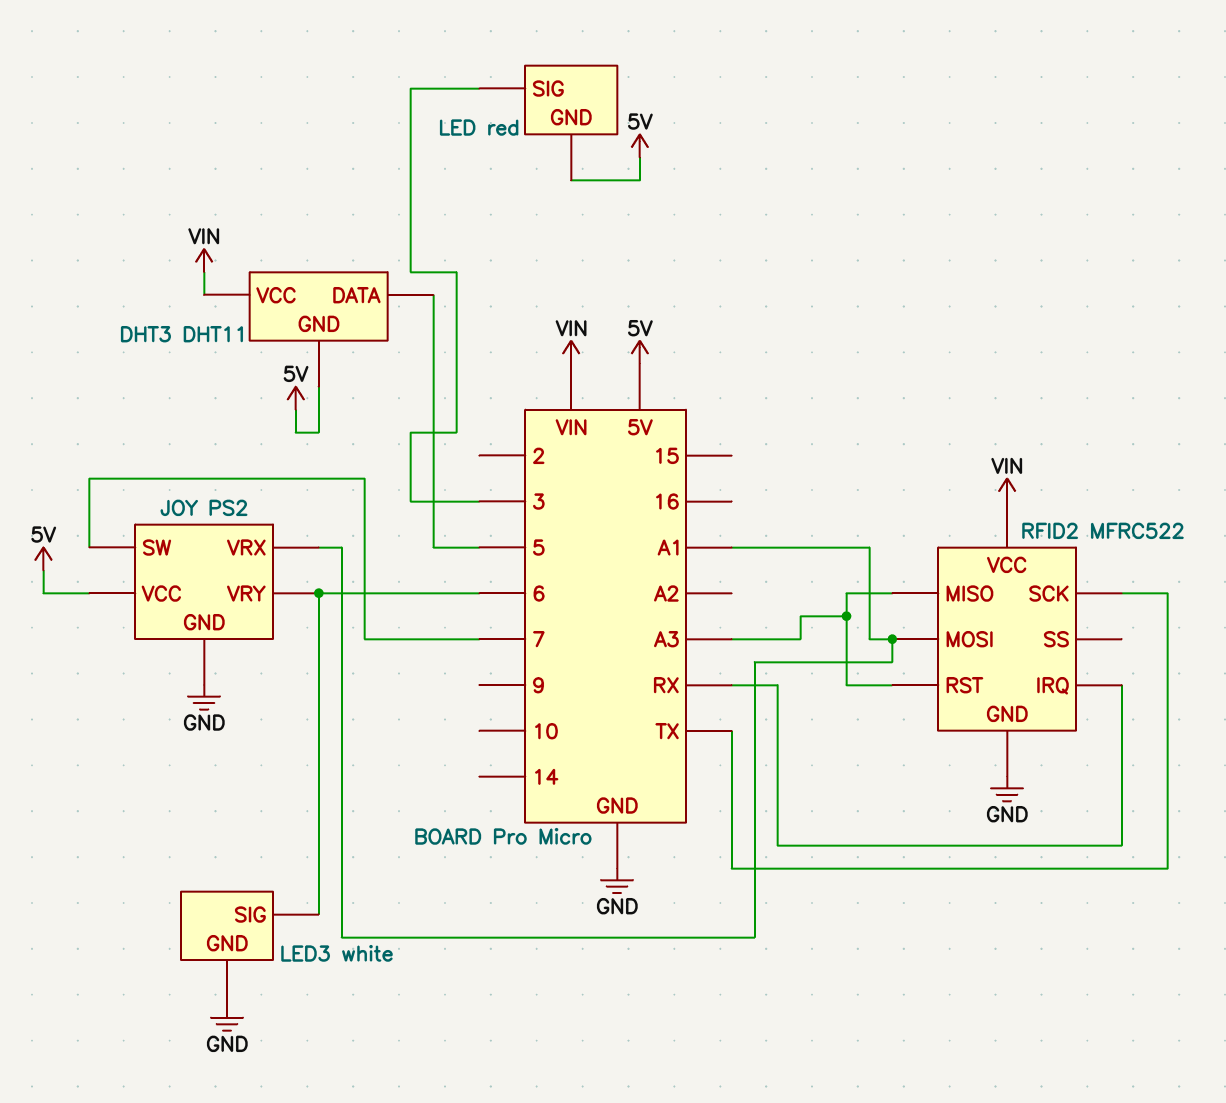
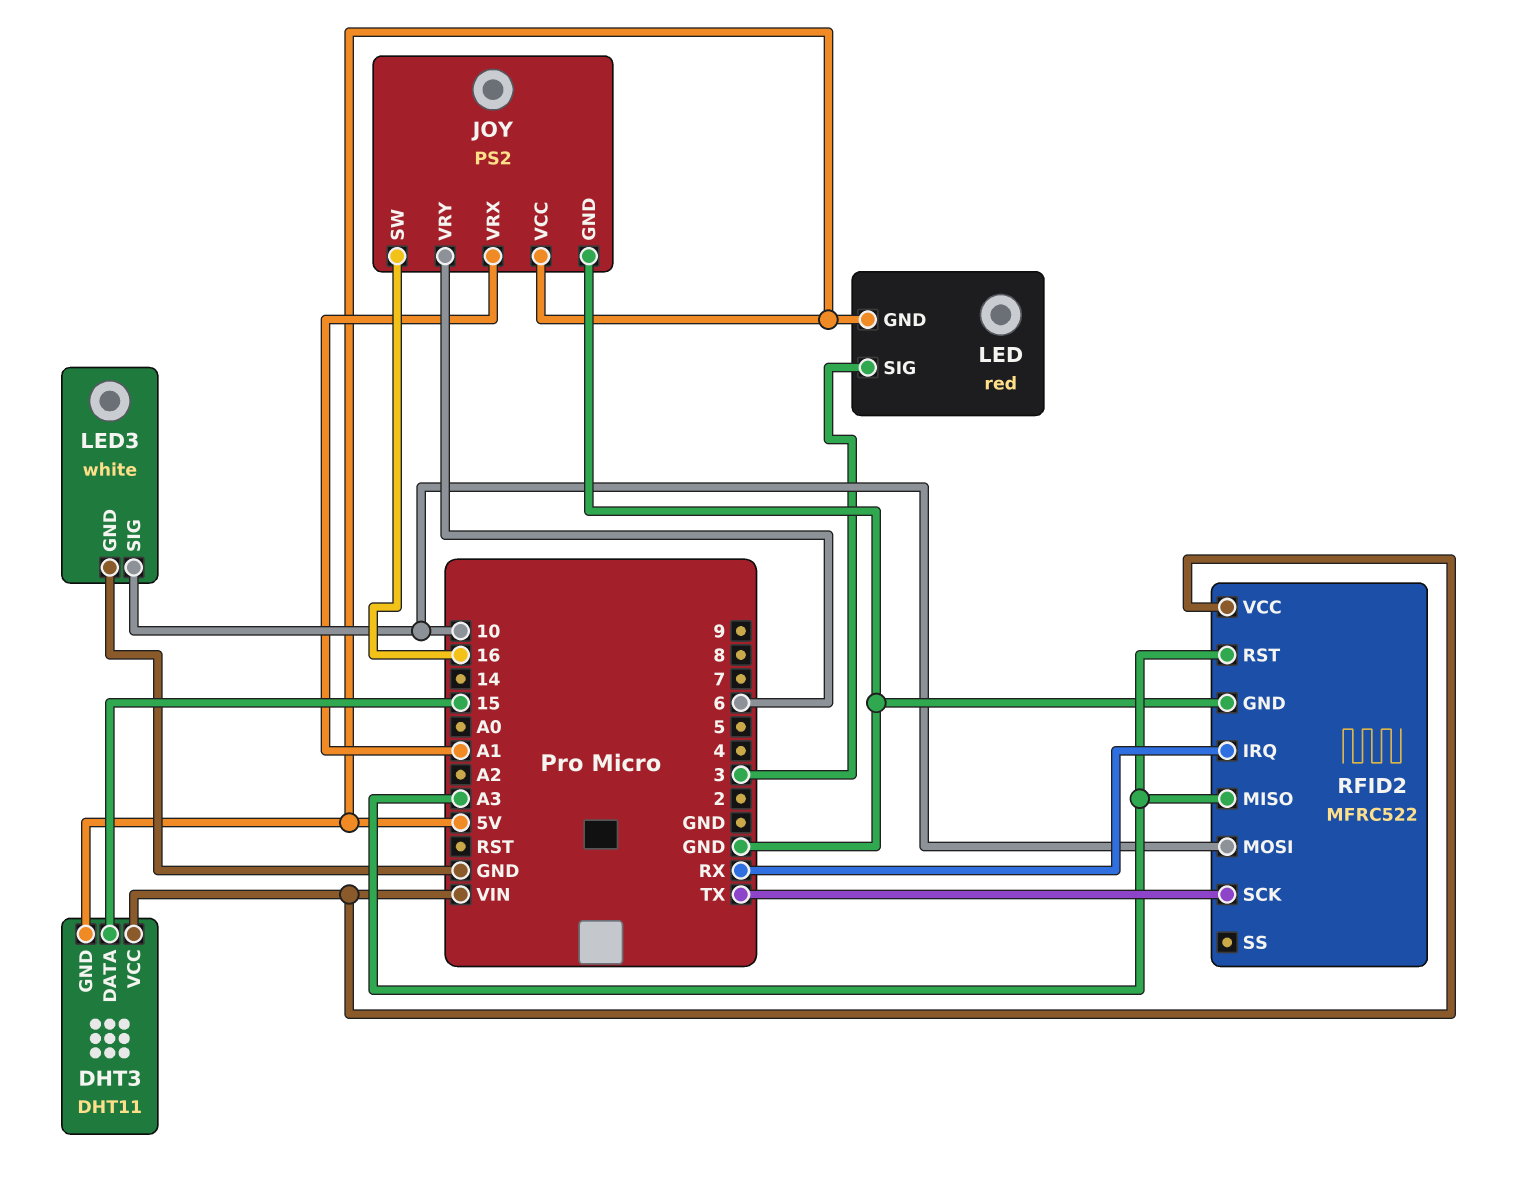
DHT3 pin DATA: 5 -> 15
JOY pin SW: 7 -> 16
LED3 pin SIG: 6 -> 10
RFID2 pin MOSI: A1 -> 10

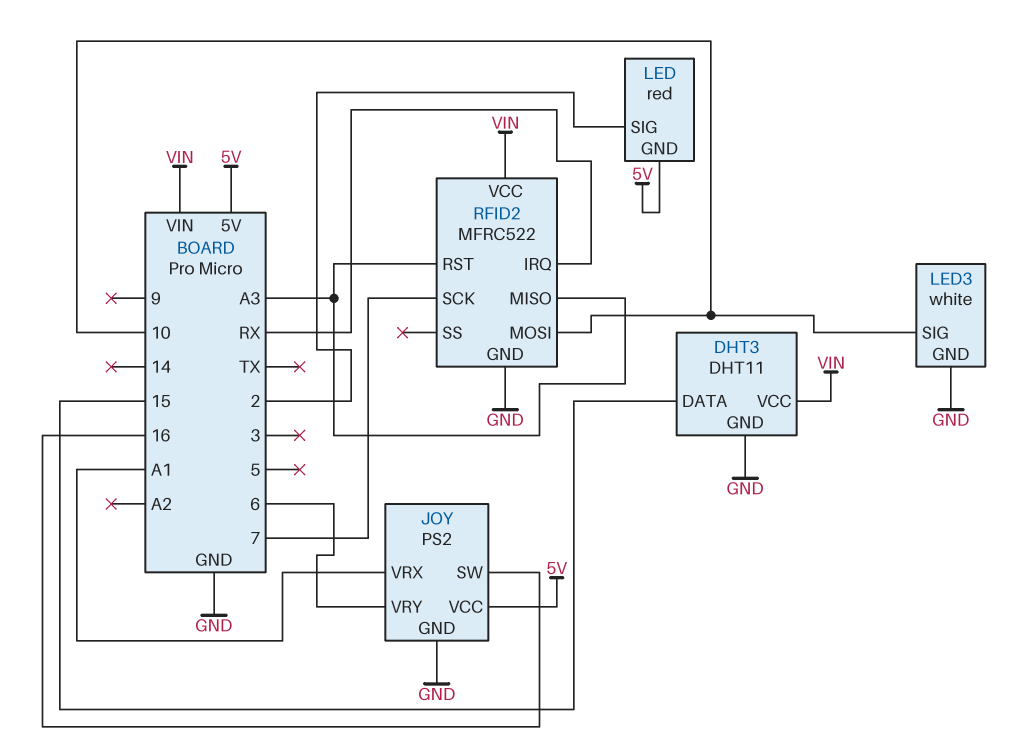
DHT3 pin GND: 5V -> GND
LED pin SIG: 3 -> 2
RFID2 pin SCK: TX -> 7

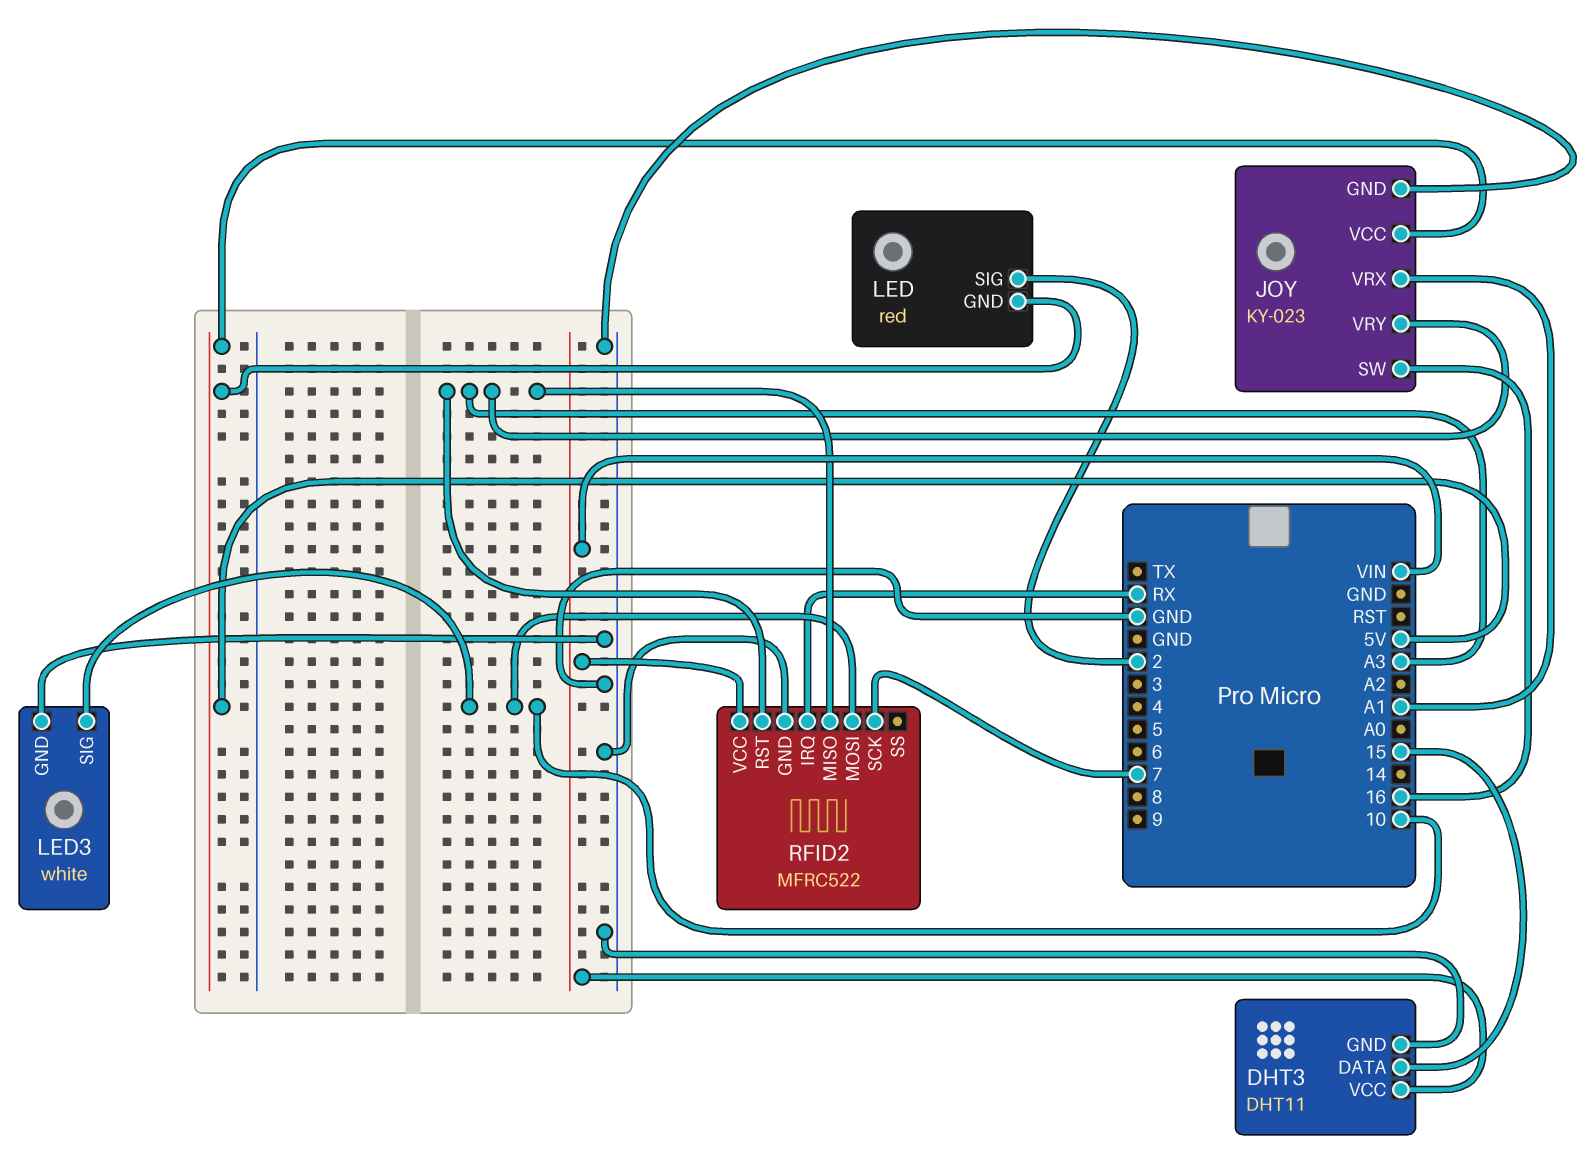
JOY: PS2 -> KY-023
JOY pin VRY: 6 -> A3

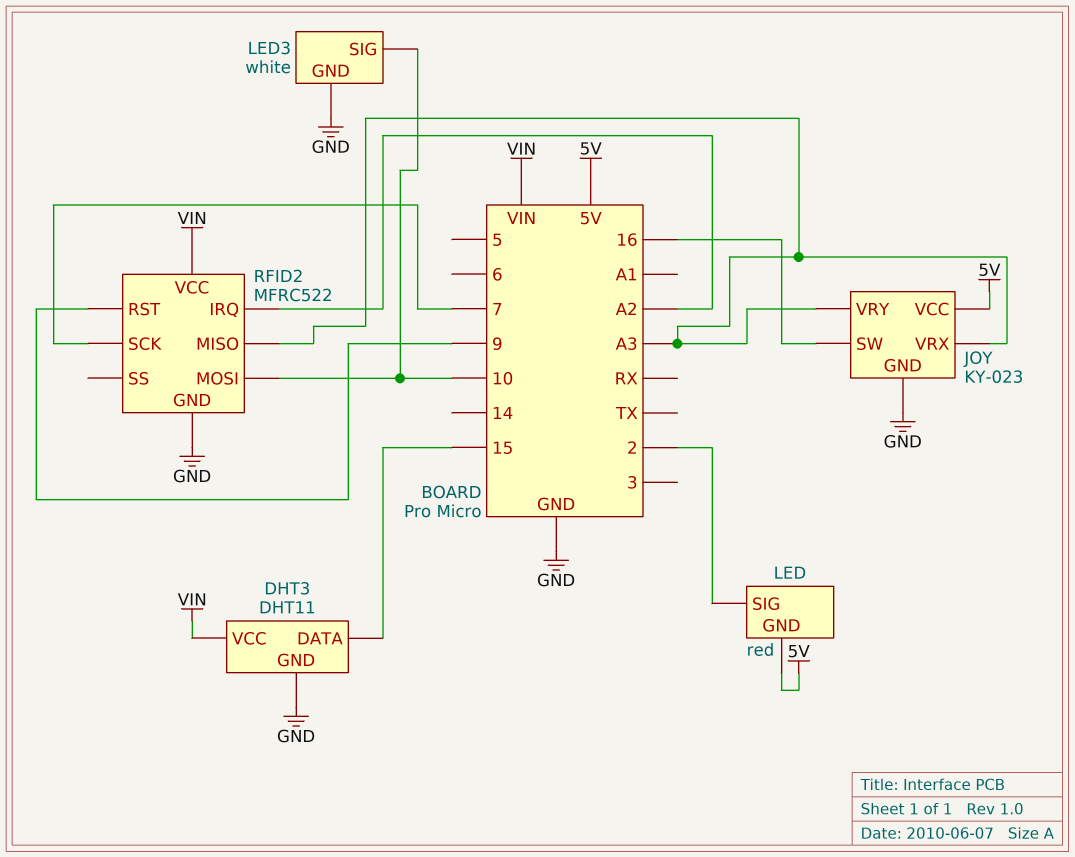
JOY pin VRX: A1 -> A3
RFID2 pin IRQ: RX -> A2
RFID2 pin RST: A3 -> 9

